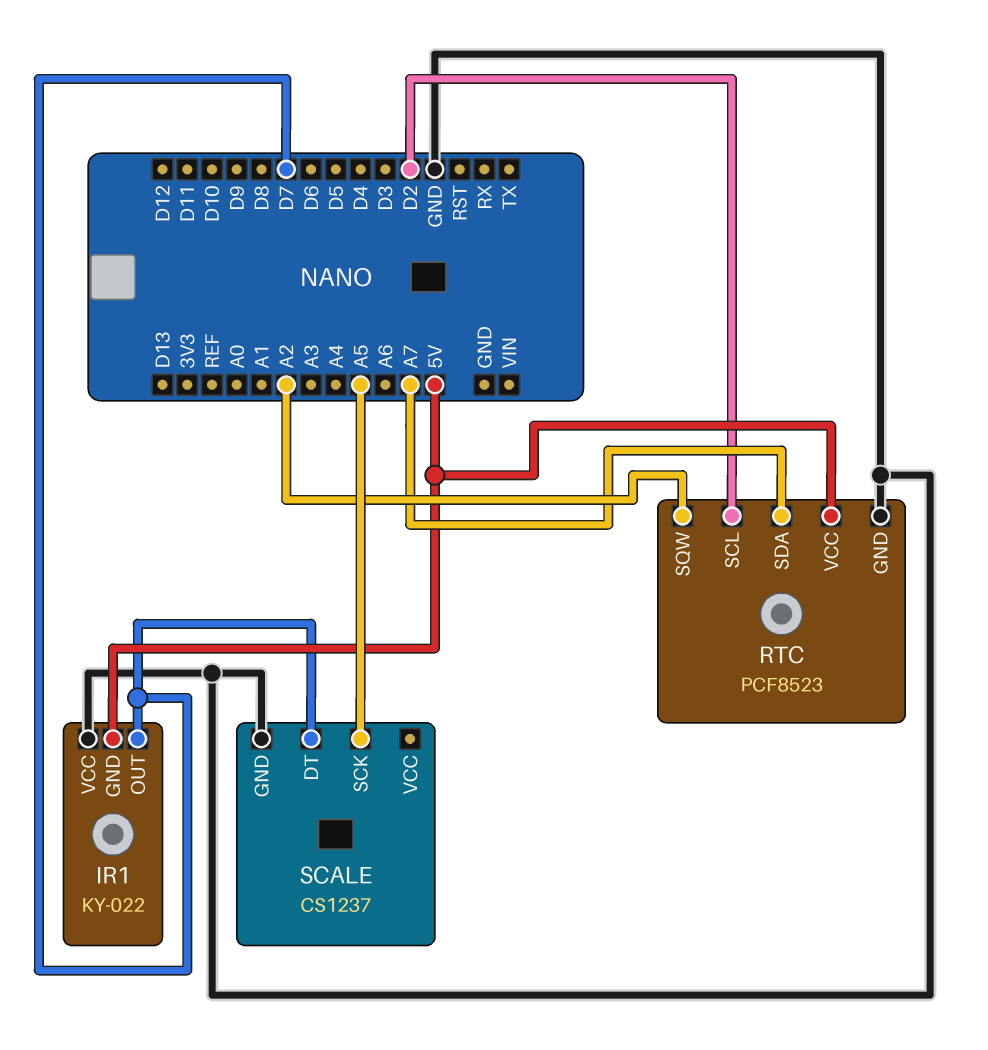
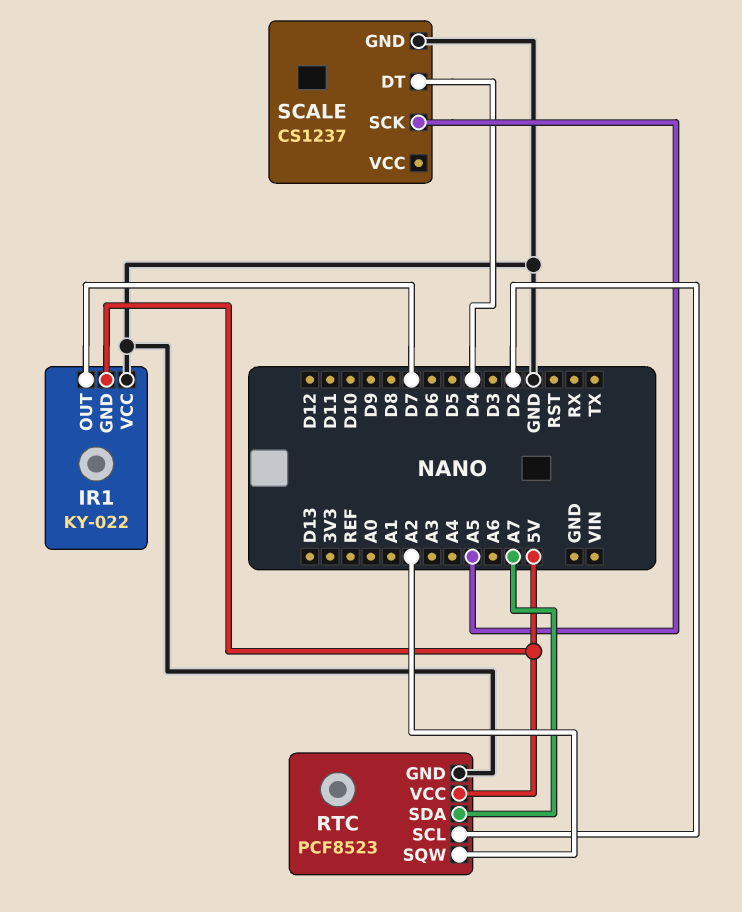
SCALE pin DT: D7 -> D4

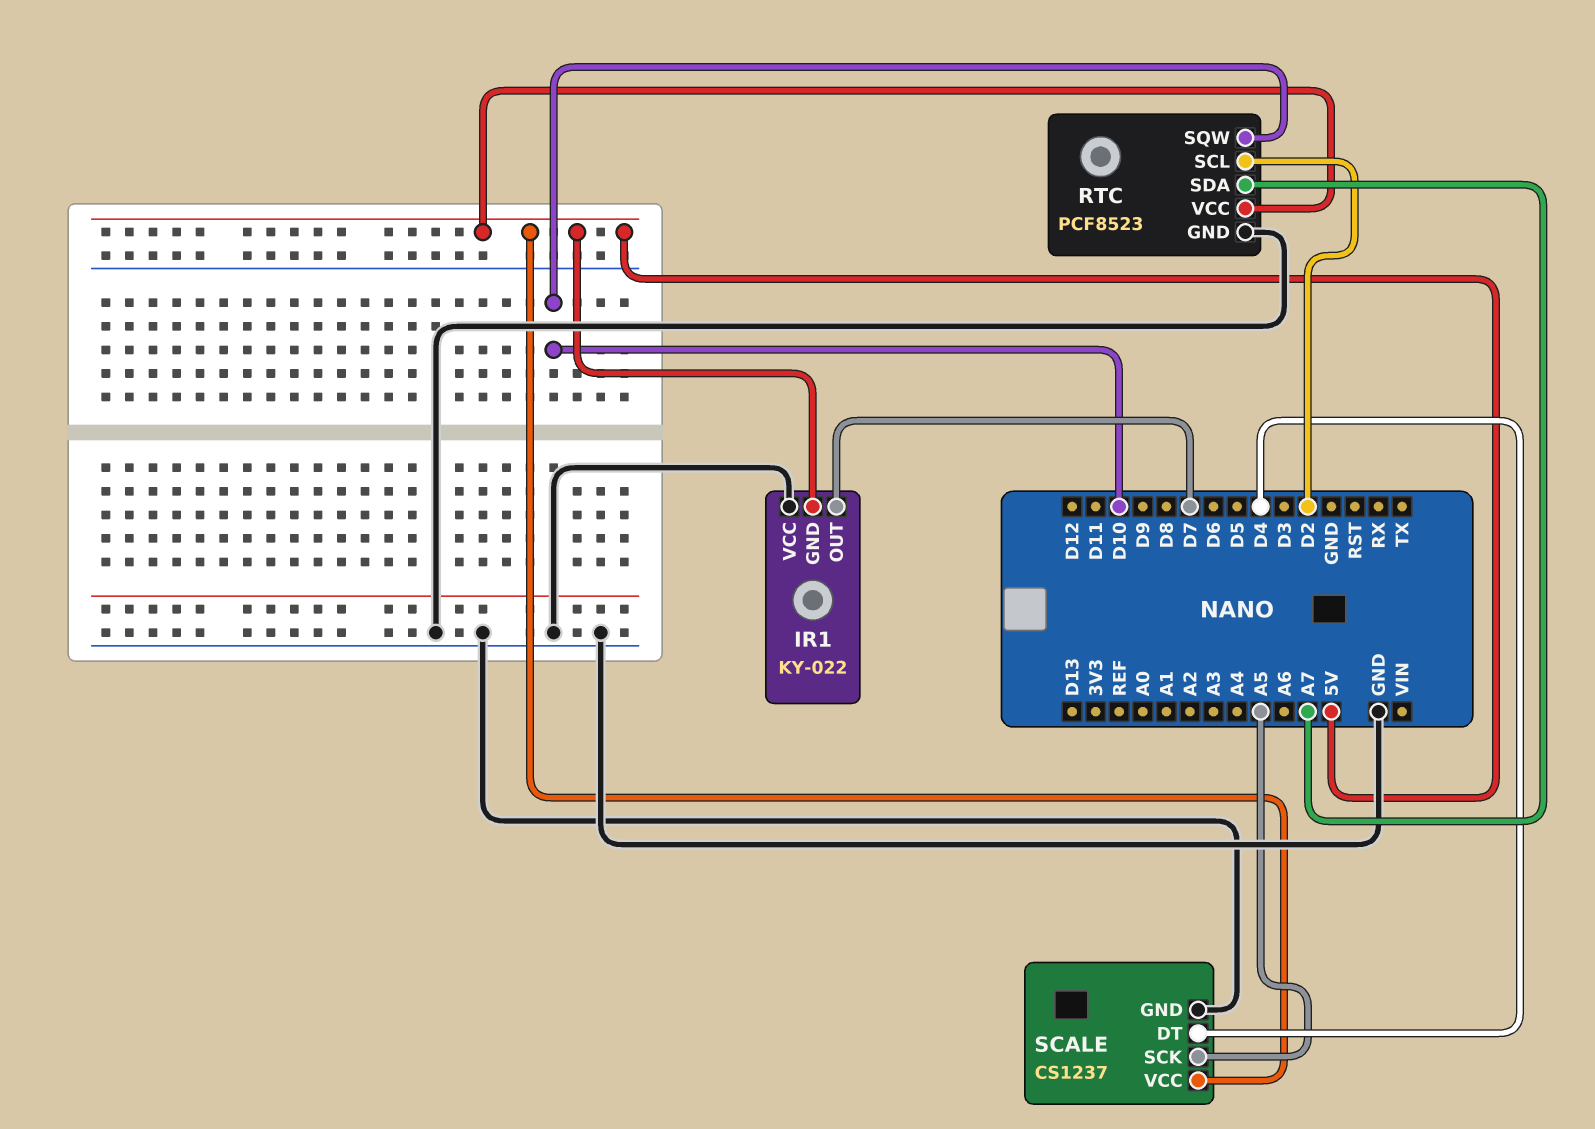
RTC pin SQW: A2 -> D10
SCALE pin VCC: none -> 5V

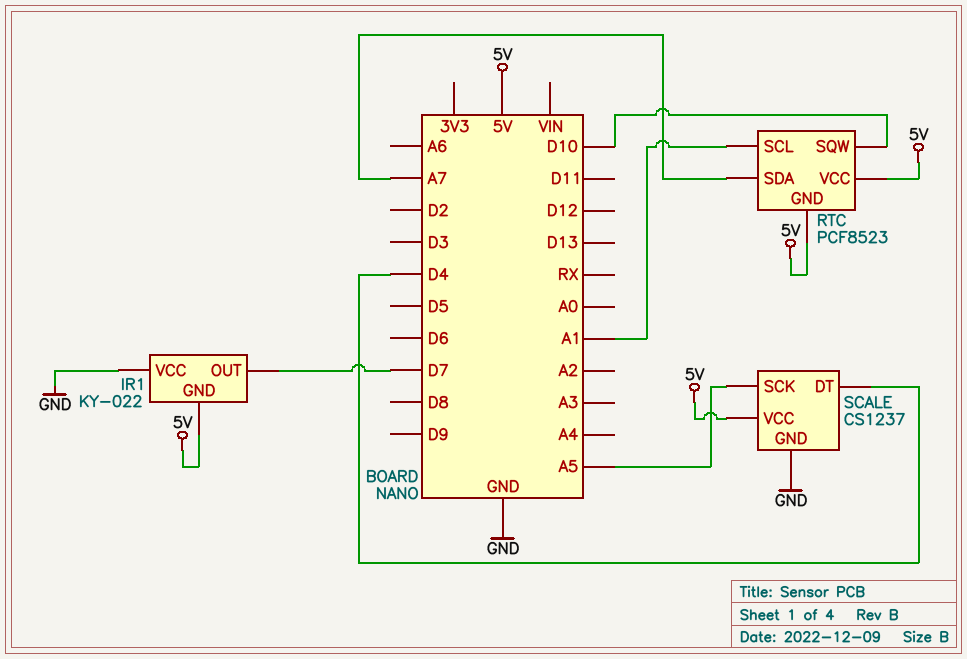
RTC pin GND: GND -> 5V
RTC pin SCL: D2 -> A1

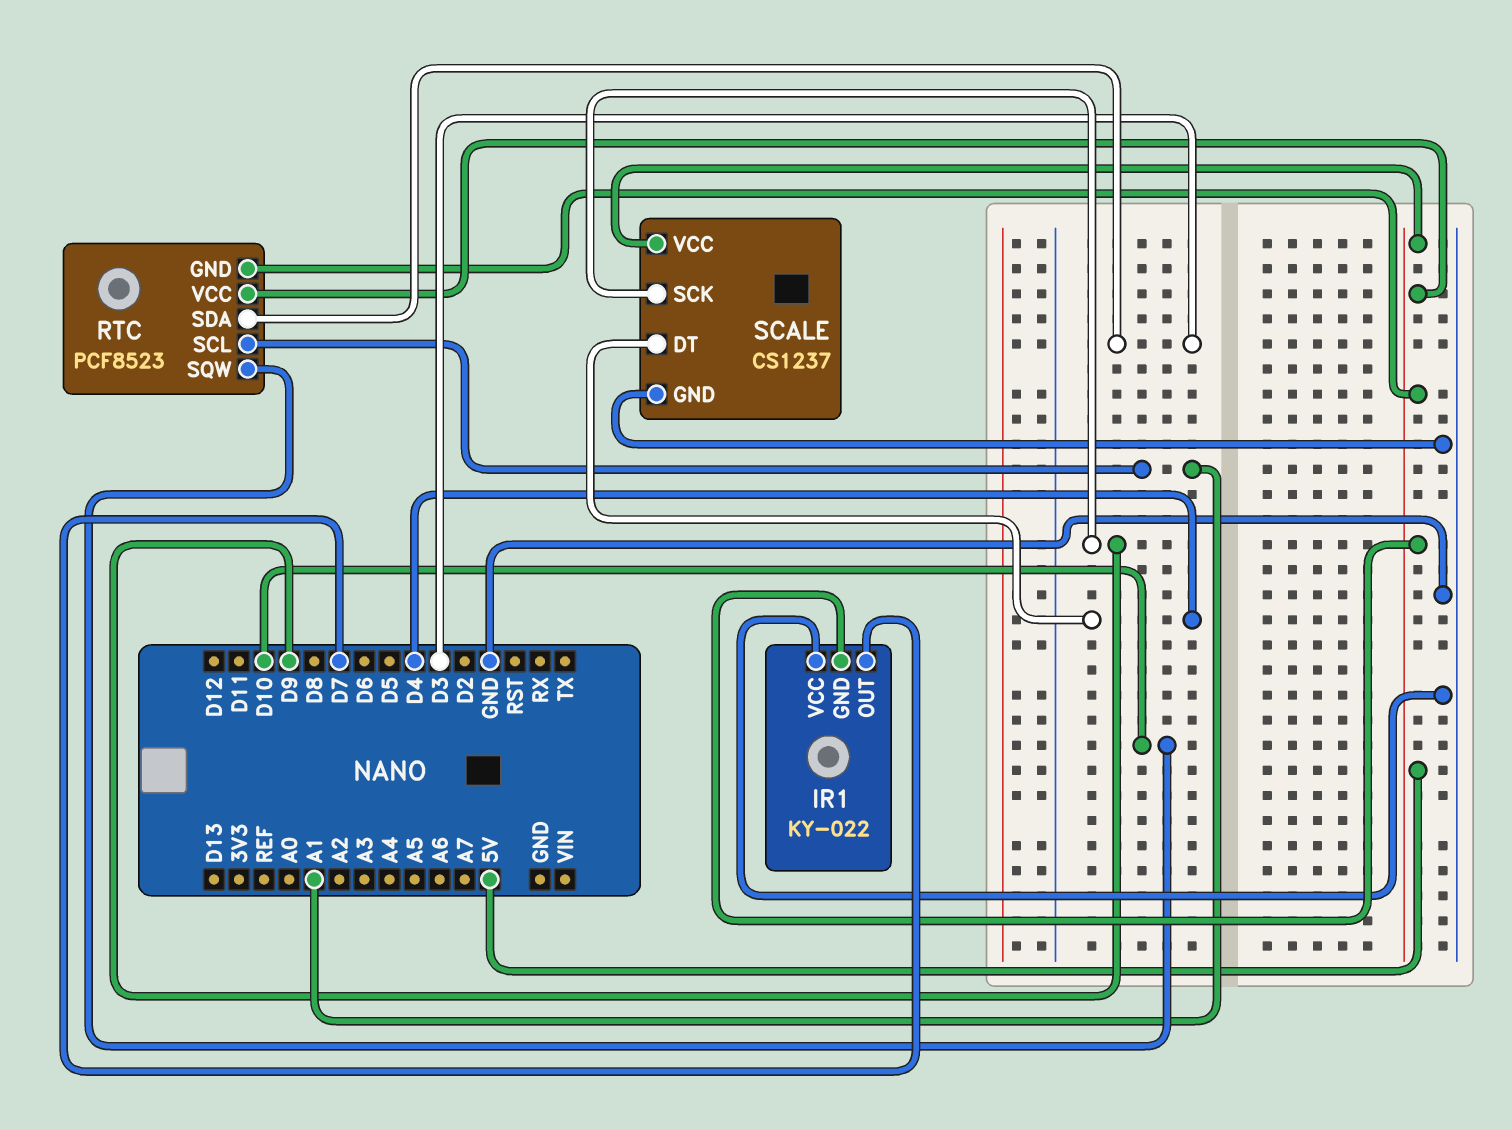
RTC pin SDA: A7 -> D3
SCALE pin SCK: A5 -> D9

